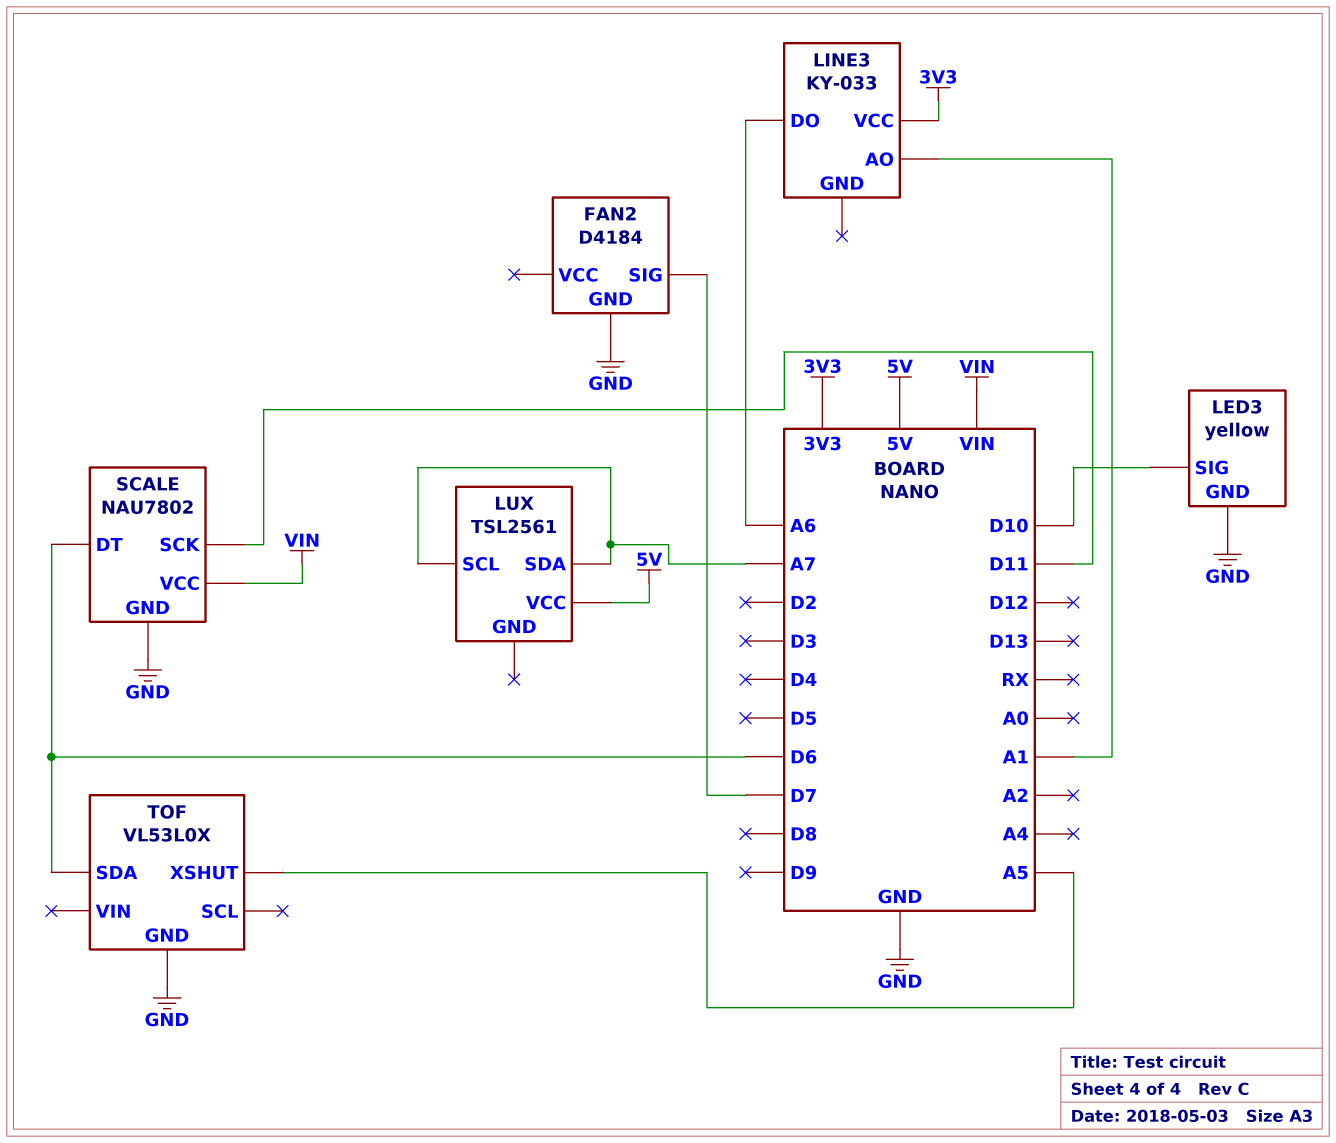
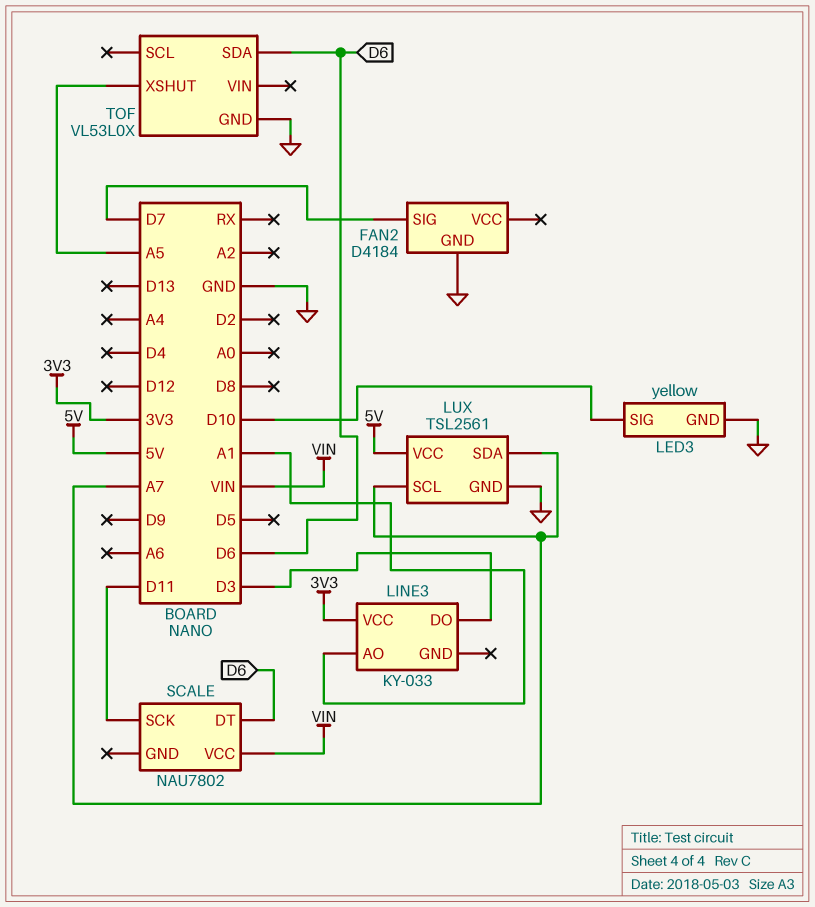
LINE3 pin DO: A6 -> D3
LUX pin GND: none -> GND
SCALE pin GND: GND -> none

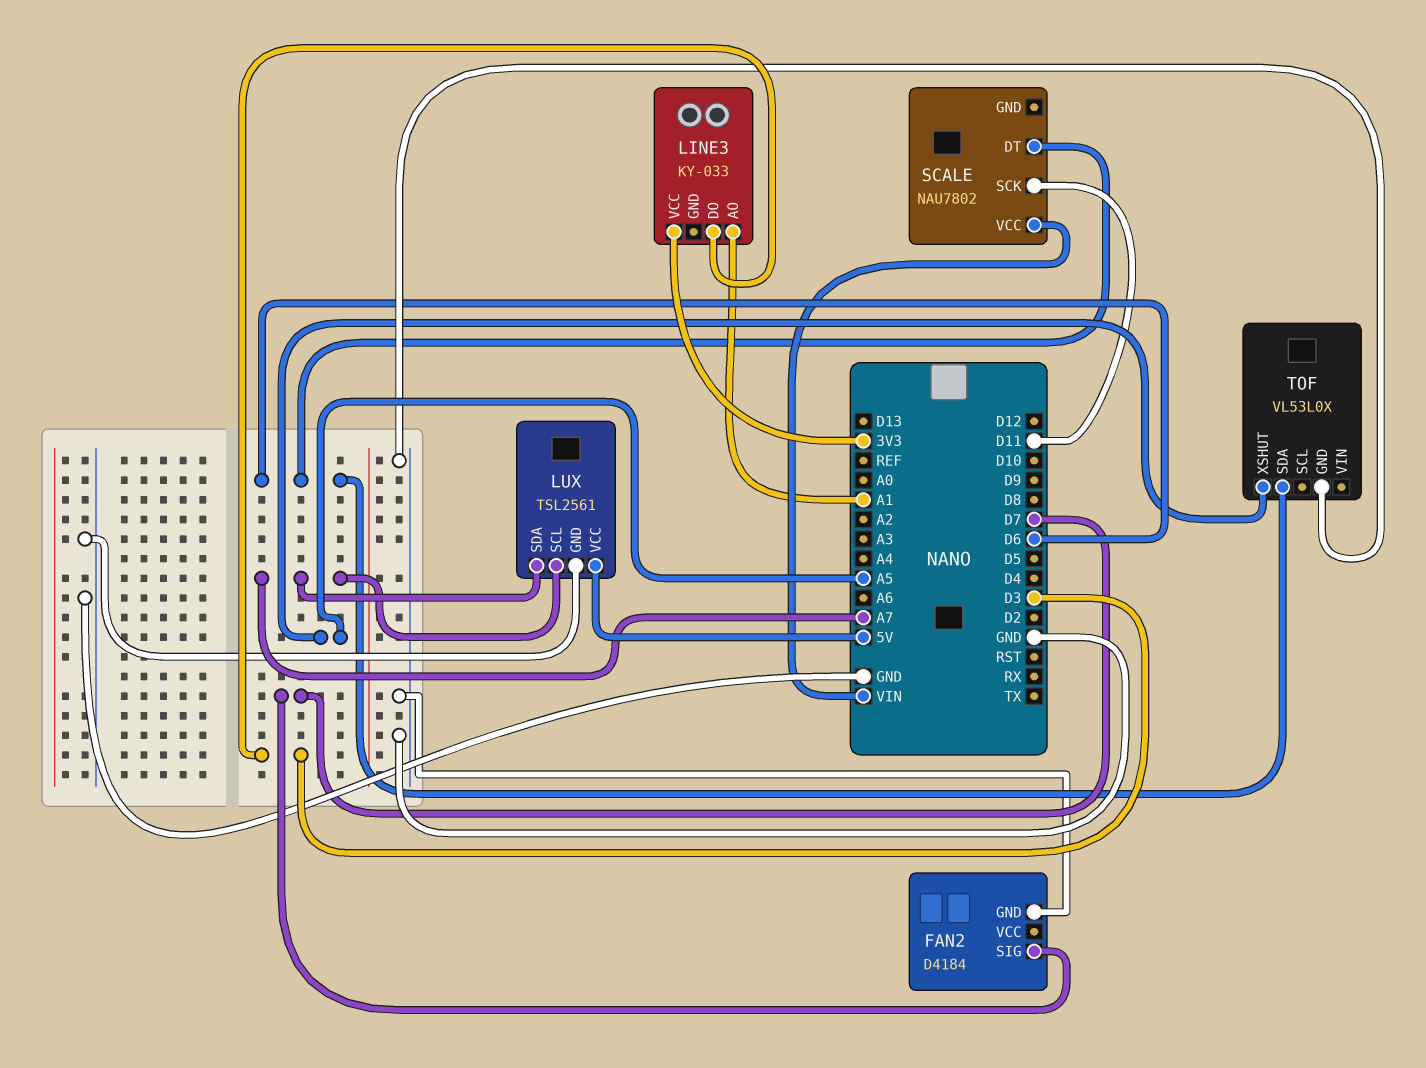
LED3: yellow -> none
LED3 pin GND: GND -> none
LED3 pin SIG: D10 -> none

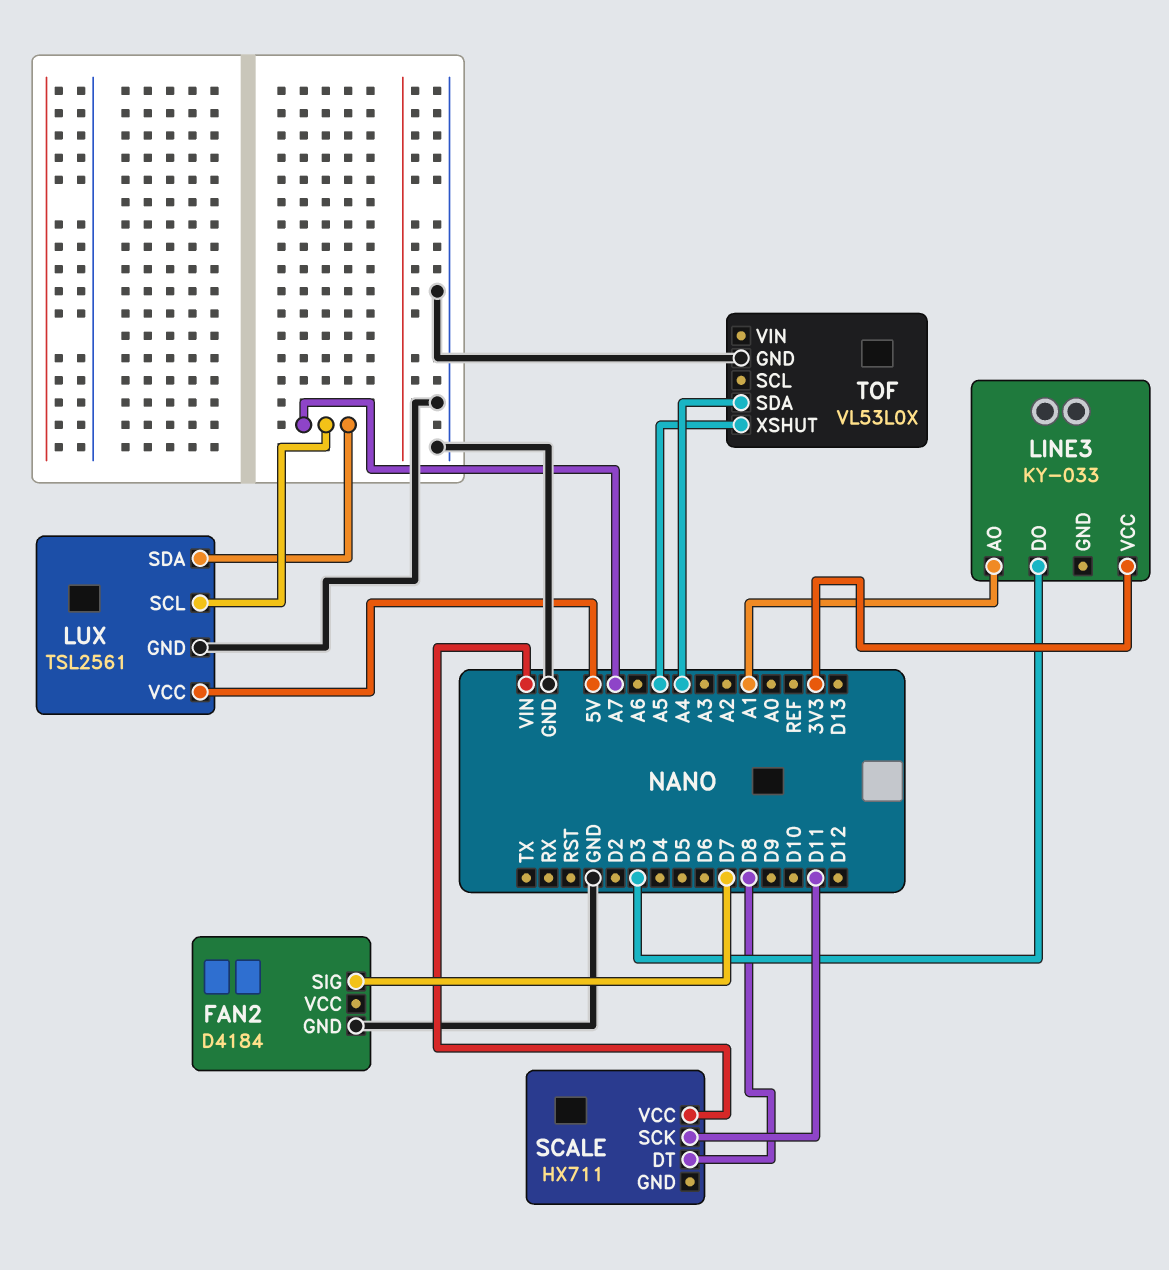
SCALE: NAU7802 -> HX711
SCALE pin DT: D6 -> D8
TOF pin SDA: D6 -> A4

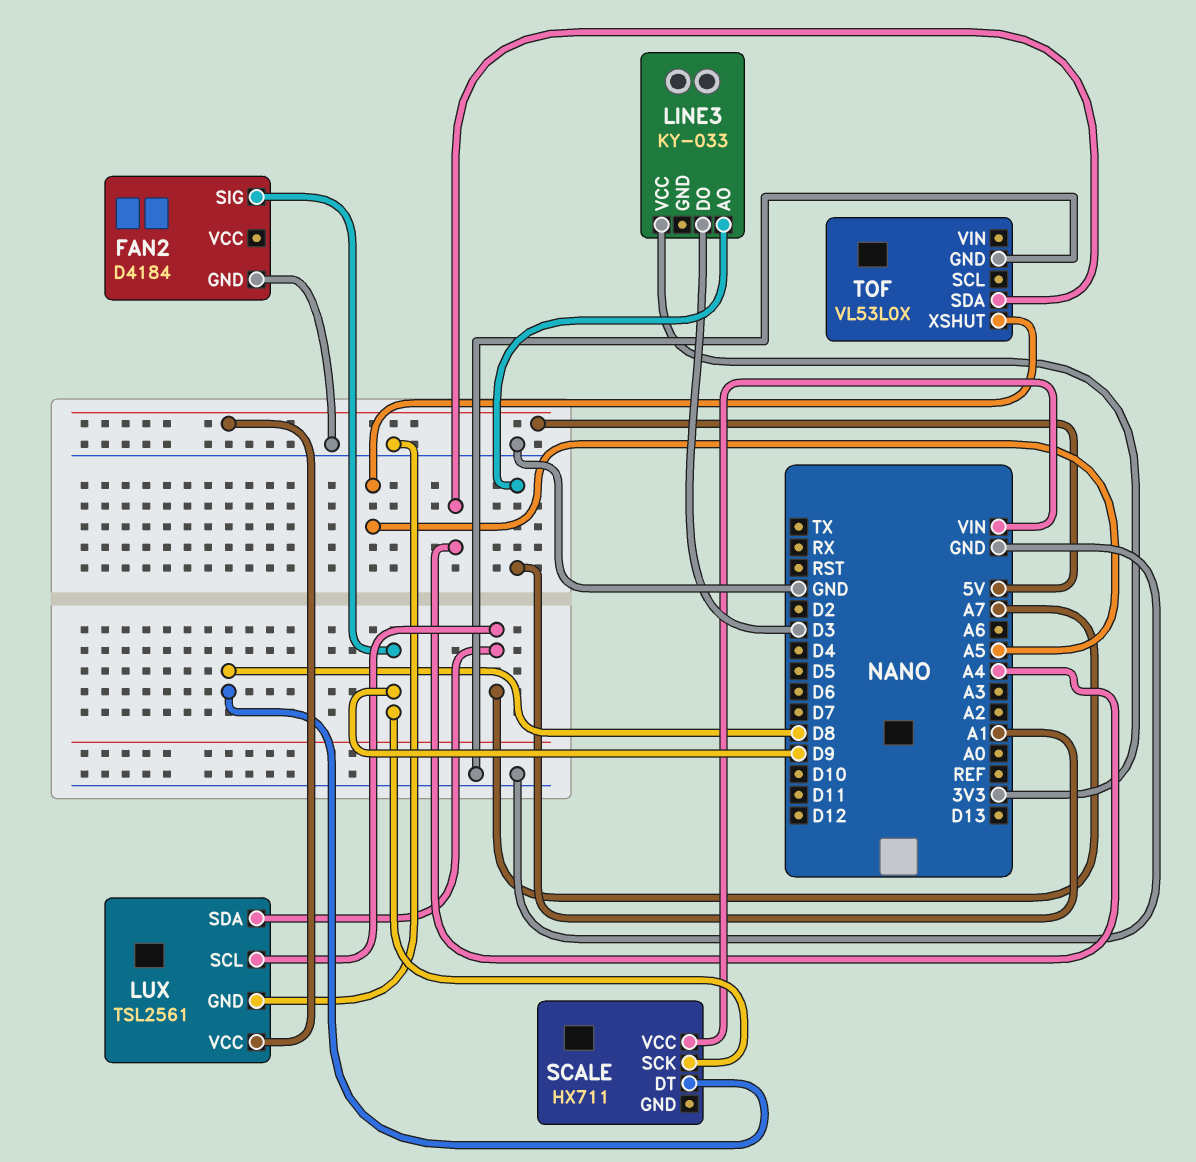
FAN2 pin SIG: D7 -> D9
SCALE pin SCK: D11 -> D9

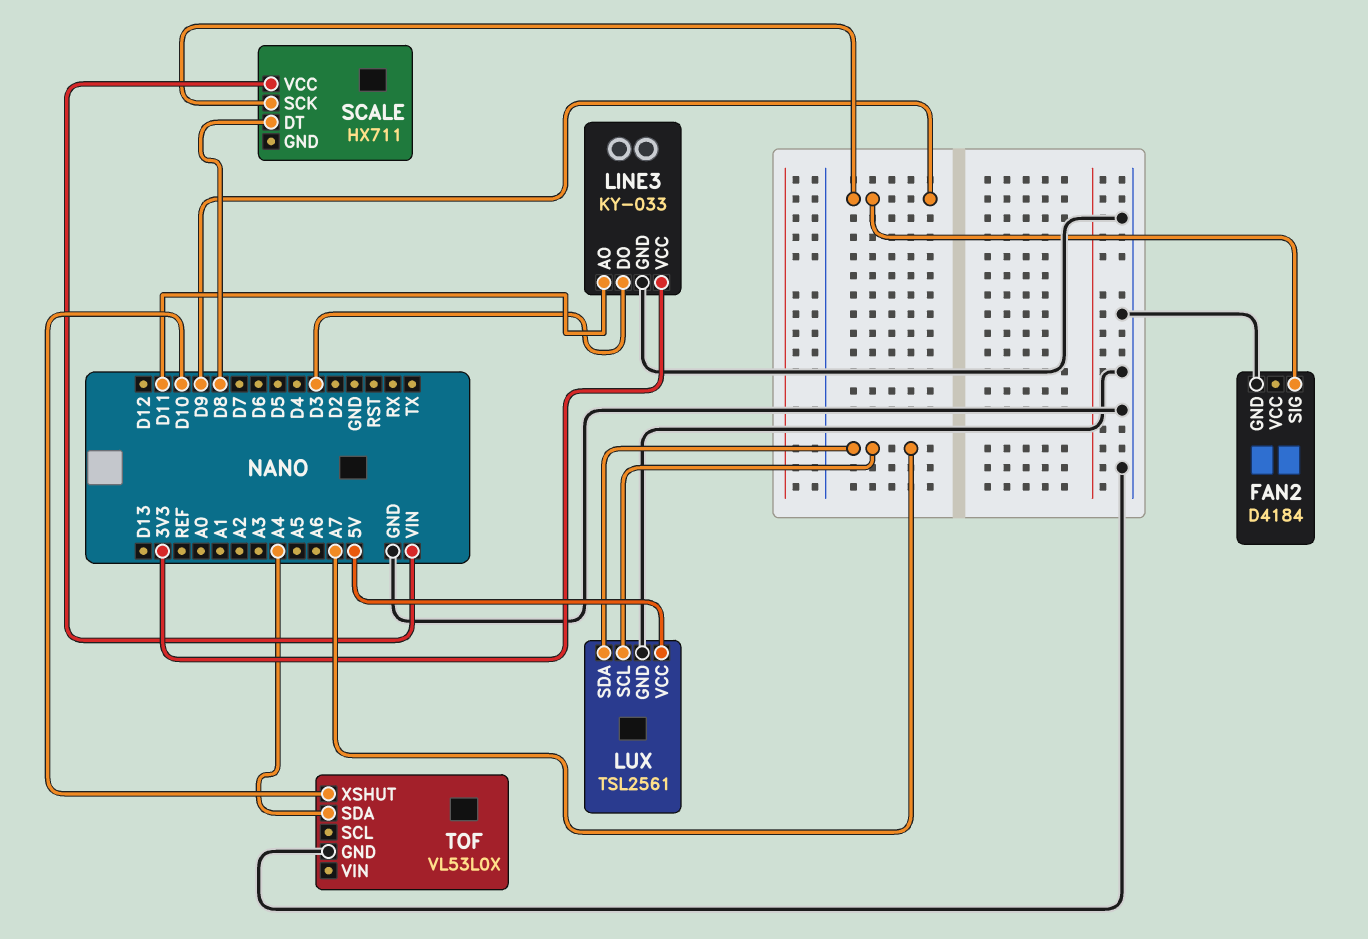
LINE3 pin AO: A1 -> D11
LINE3 pin GND: none -> GND
TOF pin XSHUT: A5 -> D10

